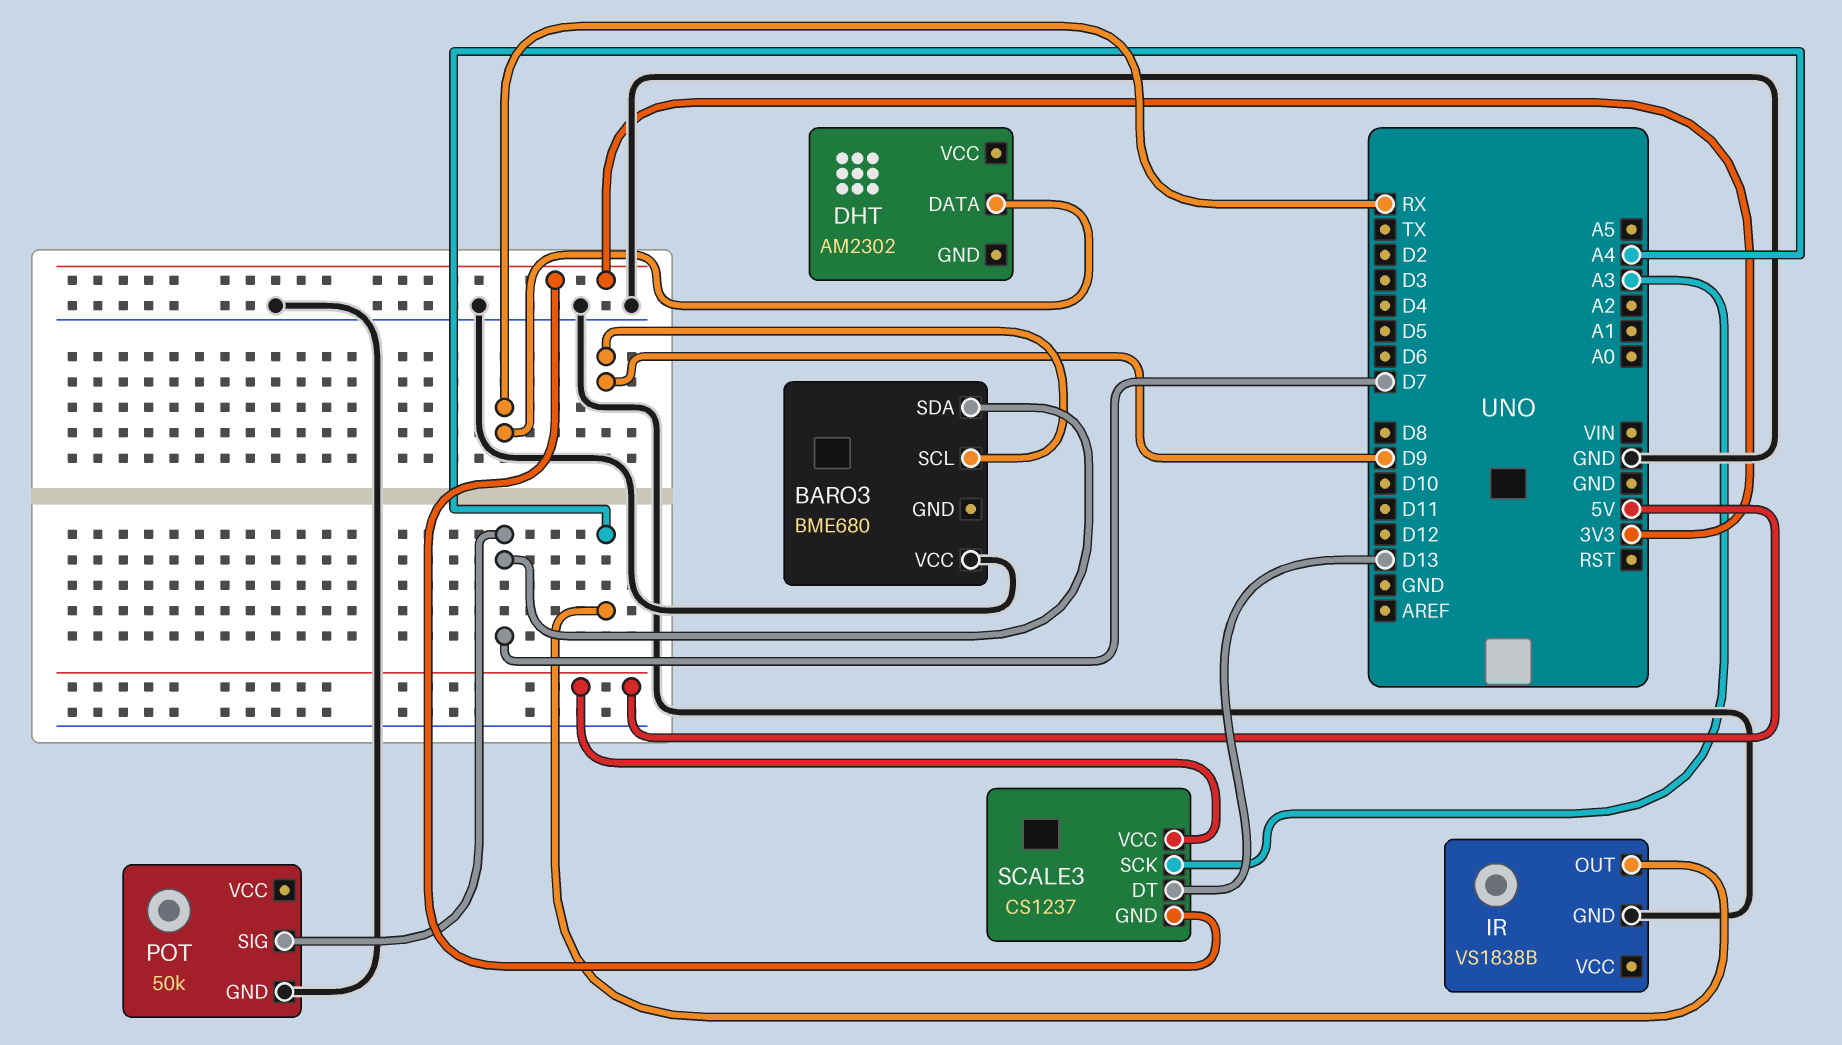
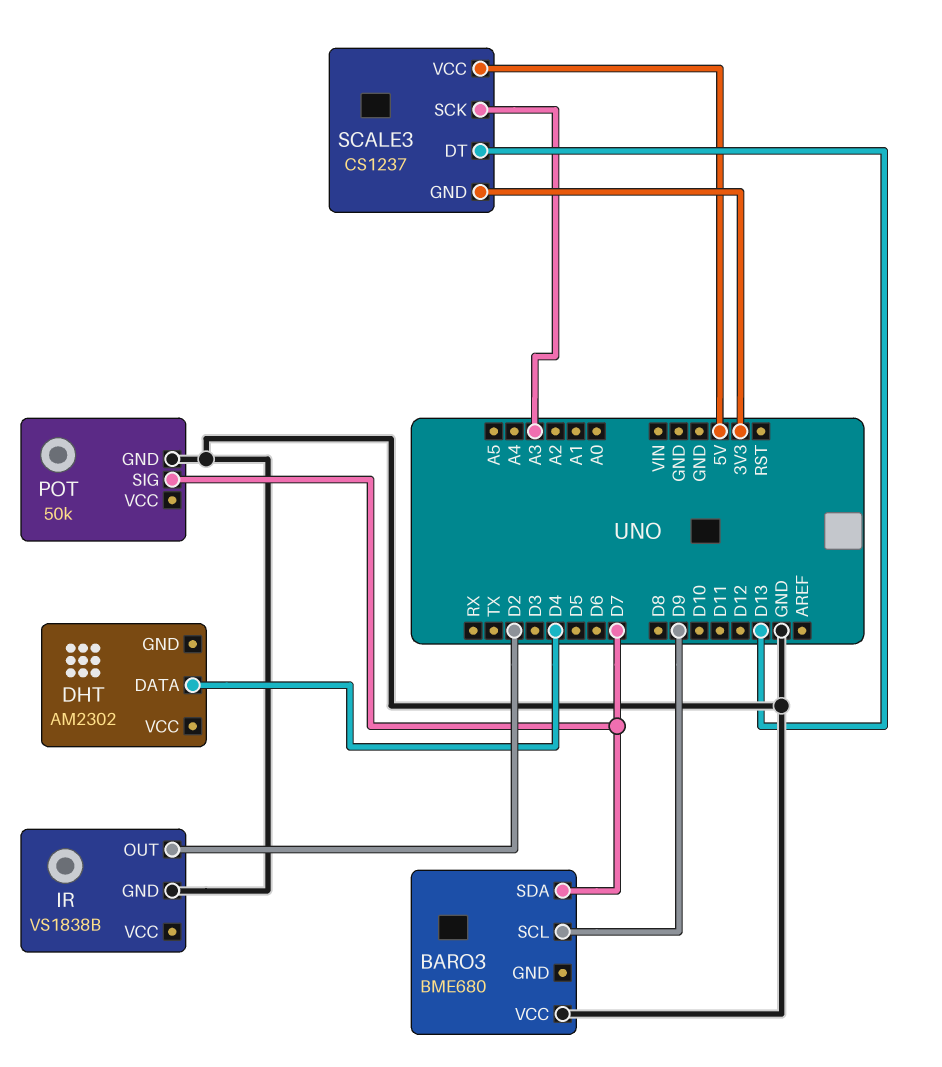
DHT pin DATA: RX -> D4
IR pin OUT: A4 -> D2

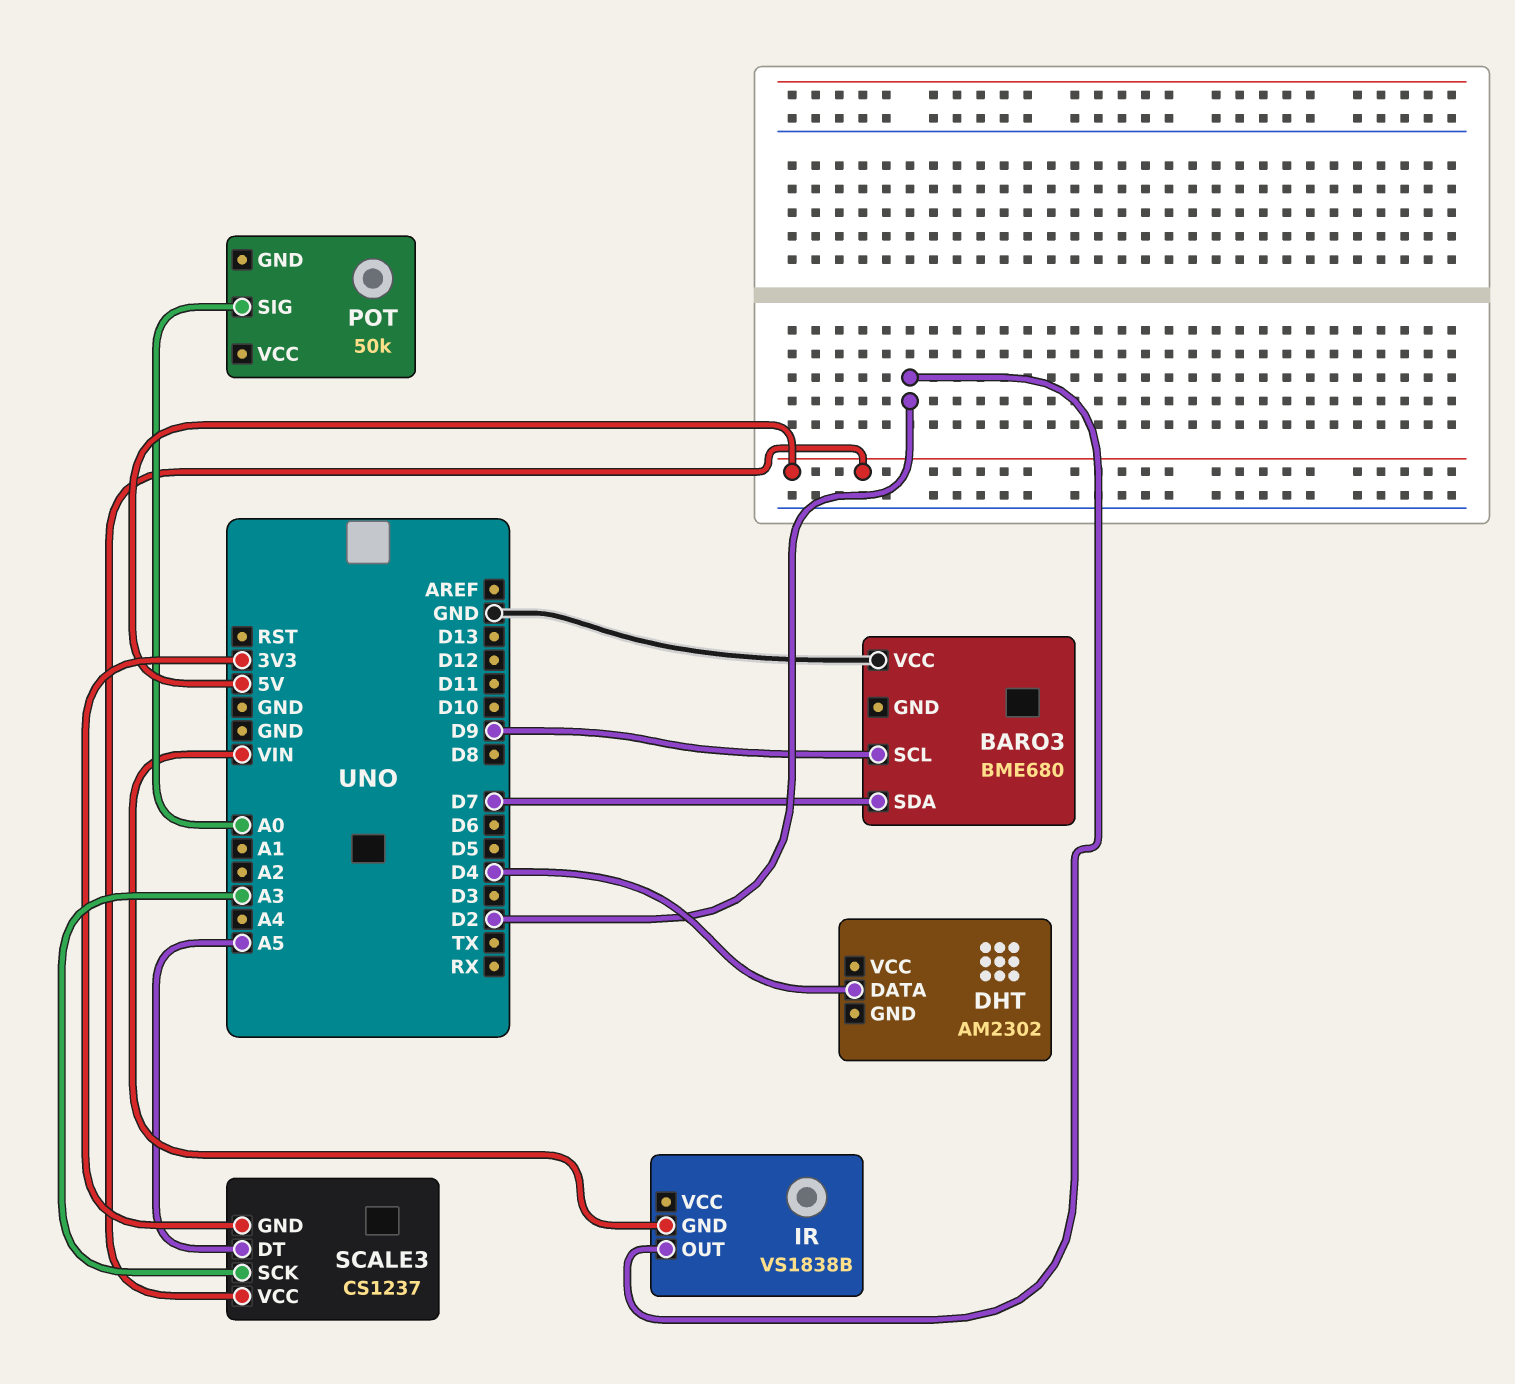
IR pin GND: GND -> VIN
POT pin GND: GND -> none
POT pin SIG: D7 -> A0
SCALE3 pin DT: D13 -> A5

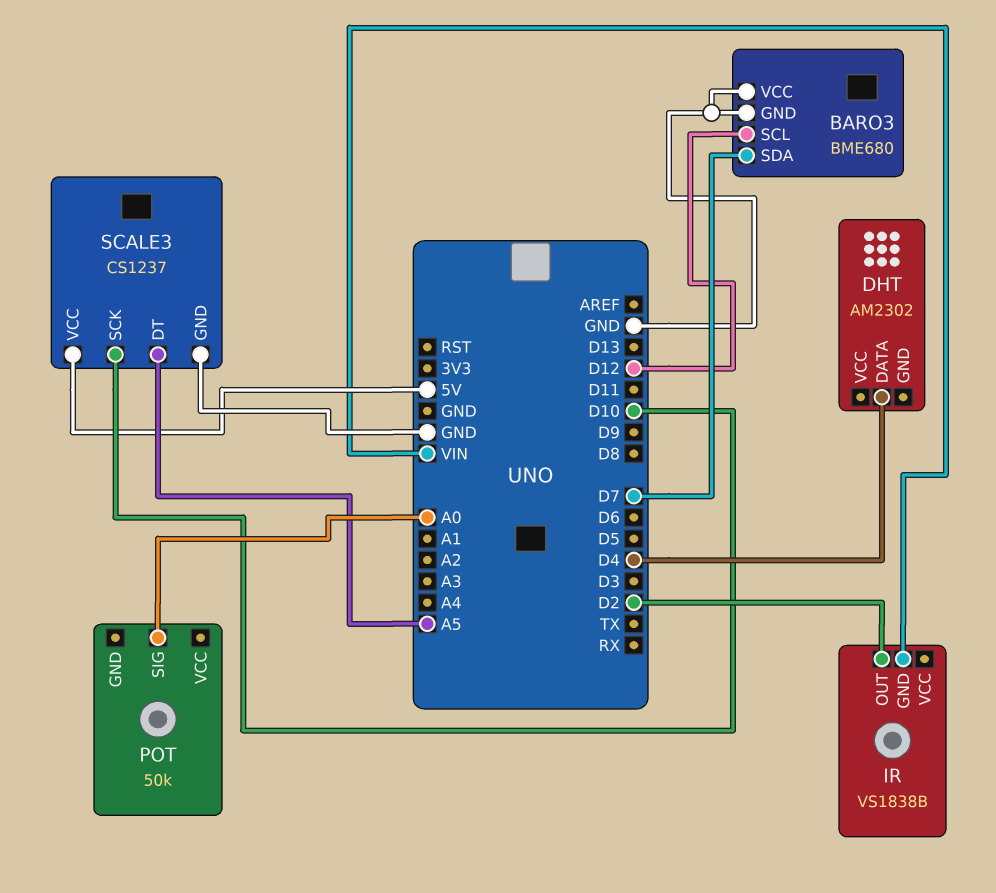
BARO3 pin GND: none -> GND
BARO3 pin SCL: D9 -> D12
SCALE3 pin GND: 3V3 -> GND
SCALE3 pin SCK: A3 -> D10

